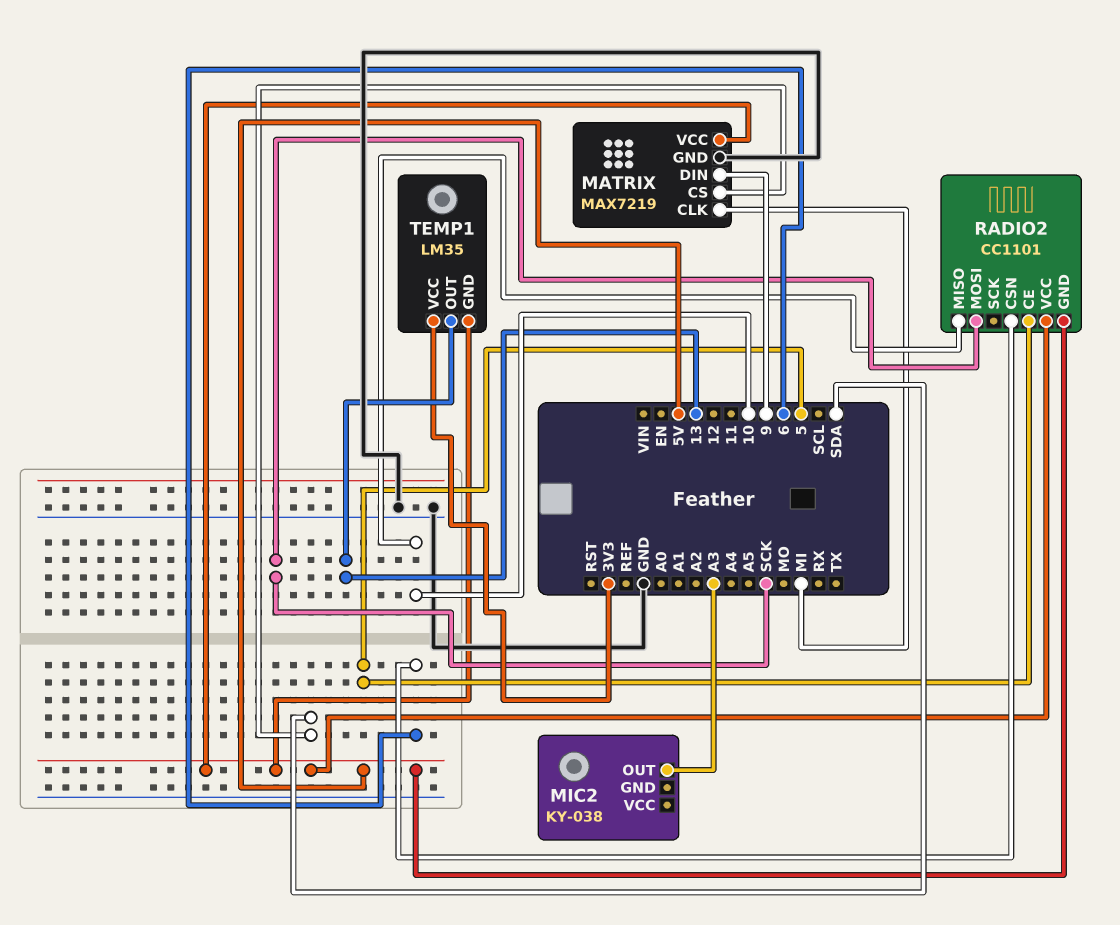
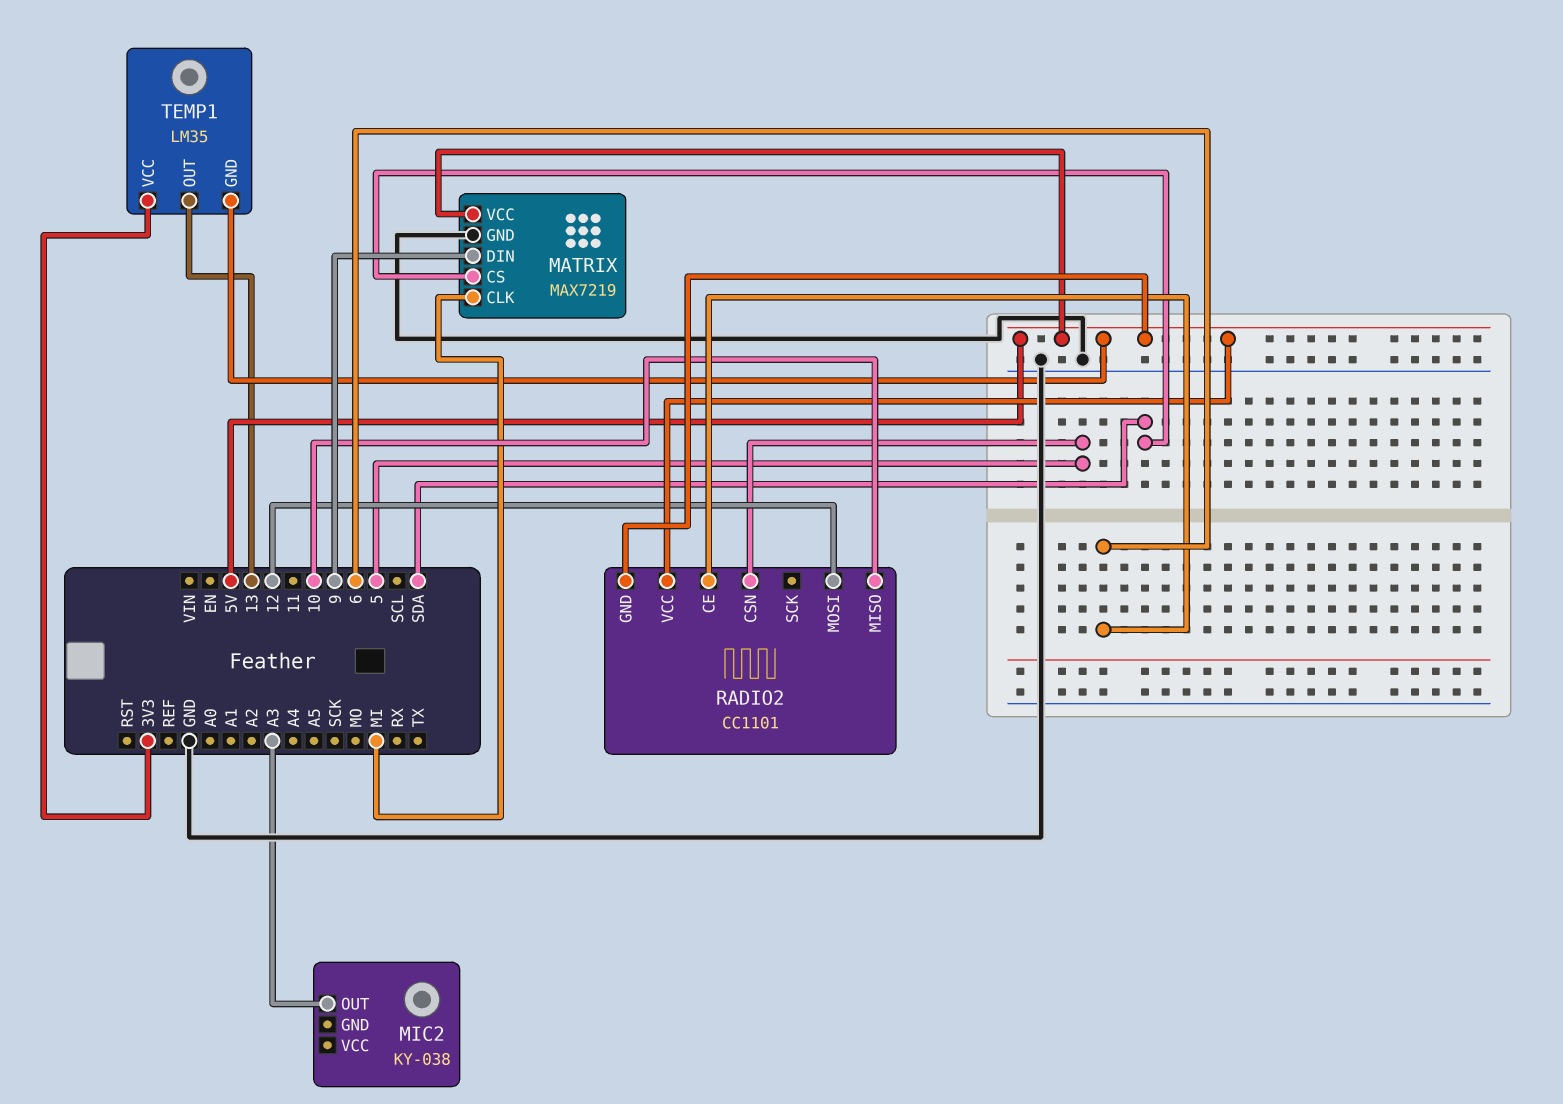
RADIO2 pin CE: 5 -> 6
RADIO2 pin CSN: 6 -> 5
RADIO2 pin MOSI: SCK -> 12

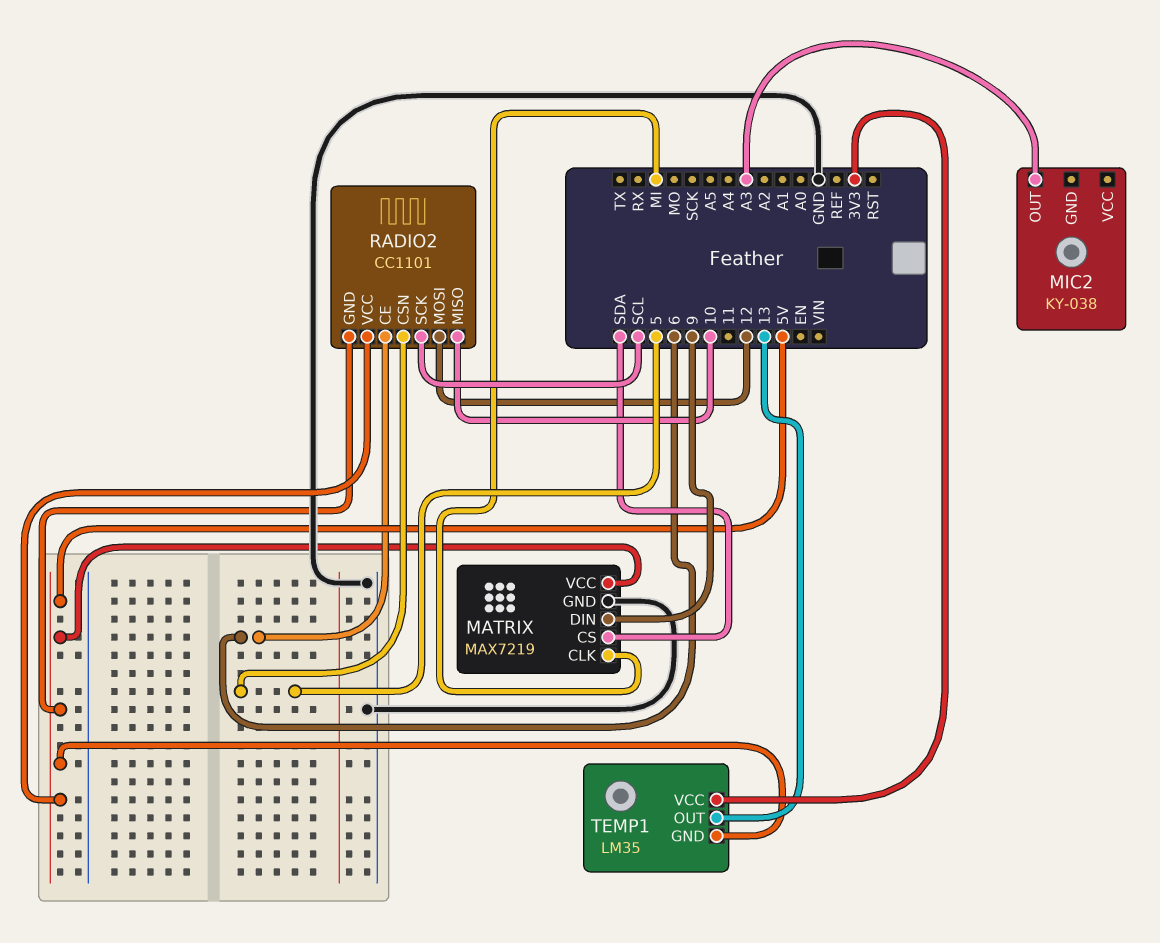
RADIO2 pin SCK: none -> SCL

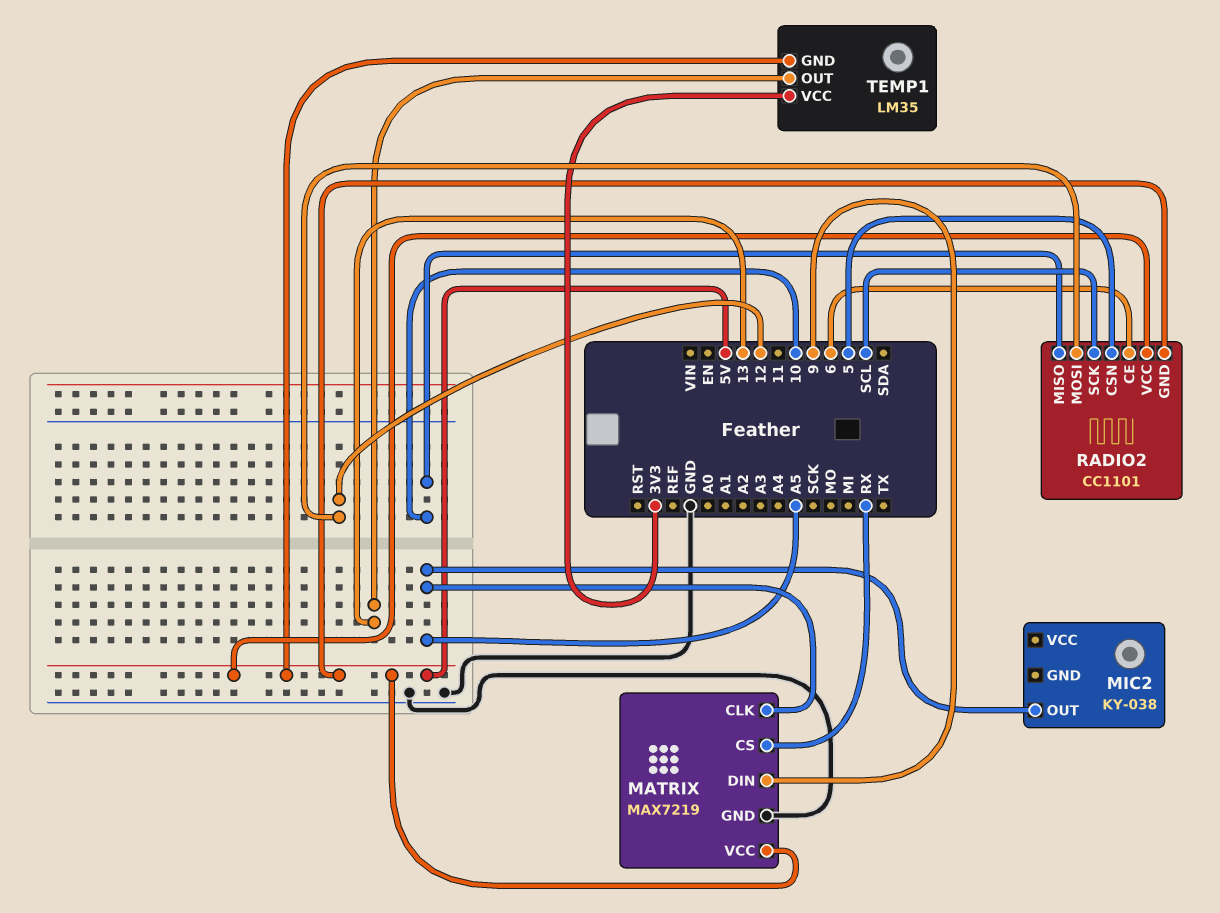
MATRIX pin CLK: MI -> A5
MATRIX pin CS: SDA -> RX
MIC2 pin OUT: A3 -> A5

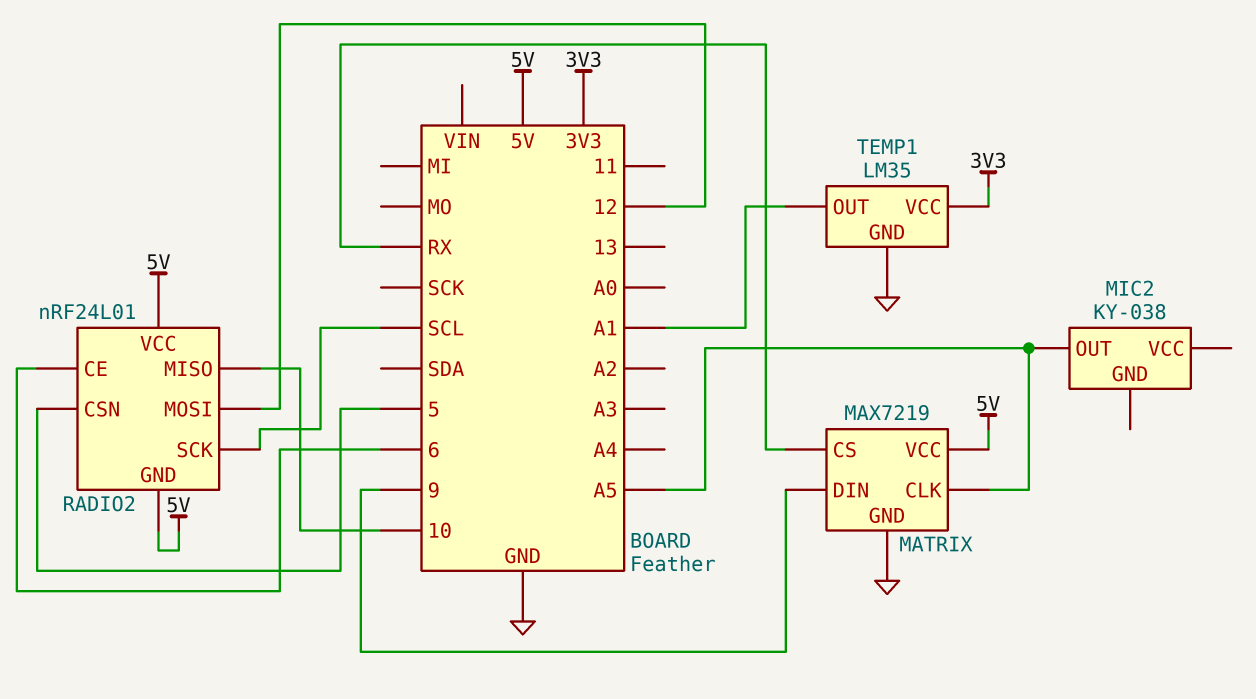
RADIO2: CC1101 -> nRF24L01
TEMP1 pin GND: 5V -> GND
TEMP1 pin OUT: 13 -> A1

